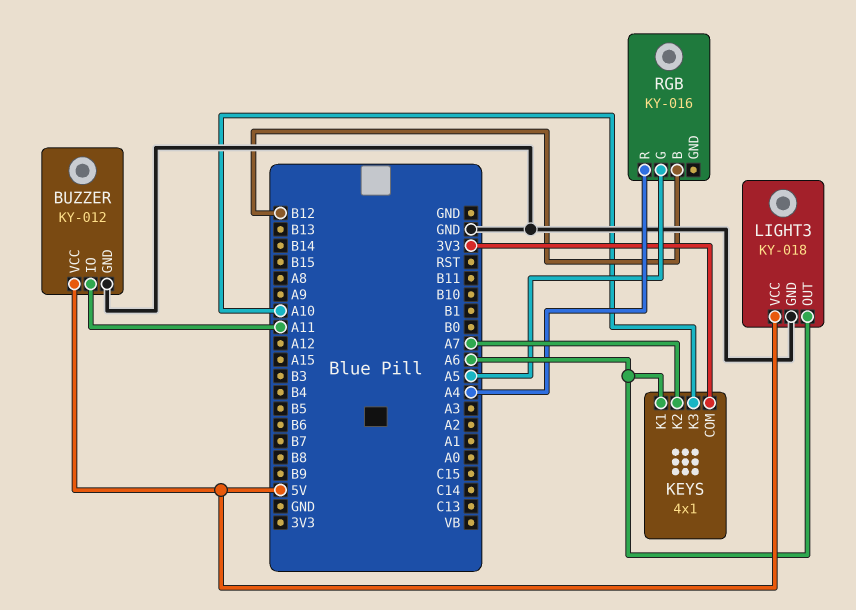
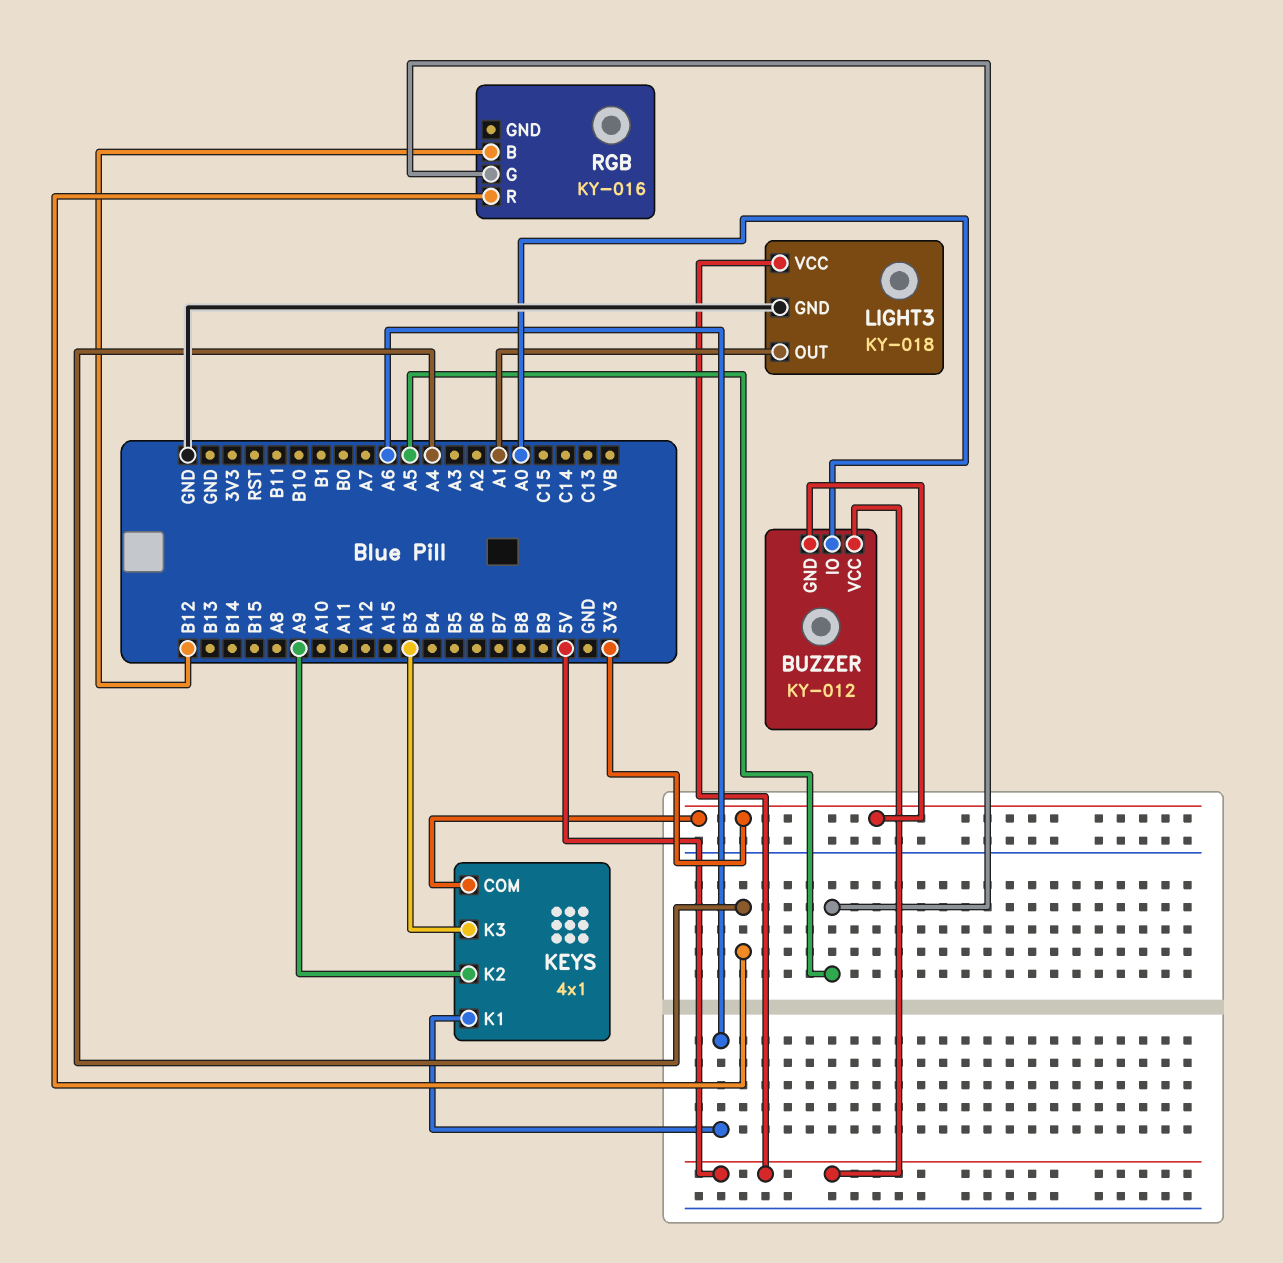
BUZZER pin GND: GND -> 3V3
BUZZER pin IO: A11 -> A0
KEYS pin K2: A7 -> A9
KEYS pin K3: A10 -> B3
LIGHT3 pin OUT: A6 -> A1

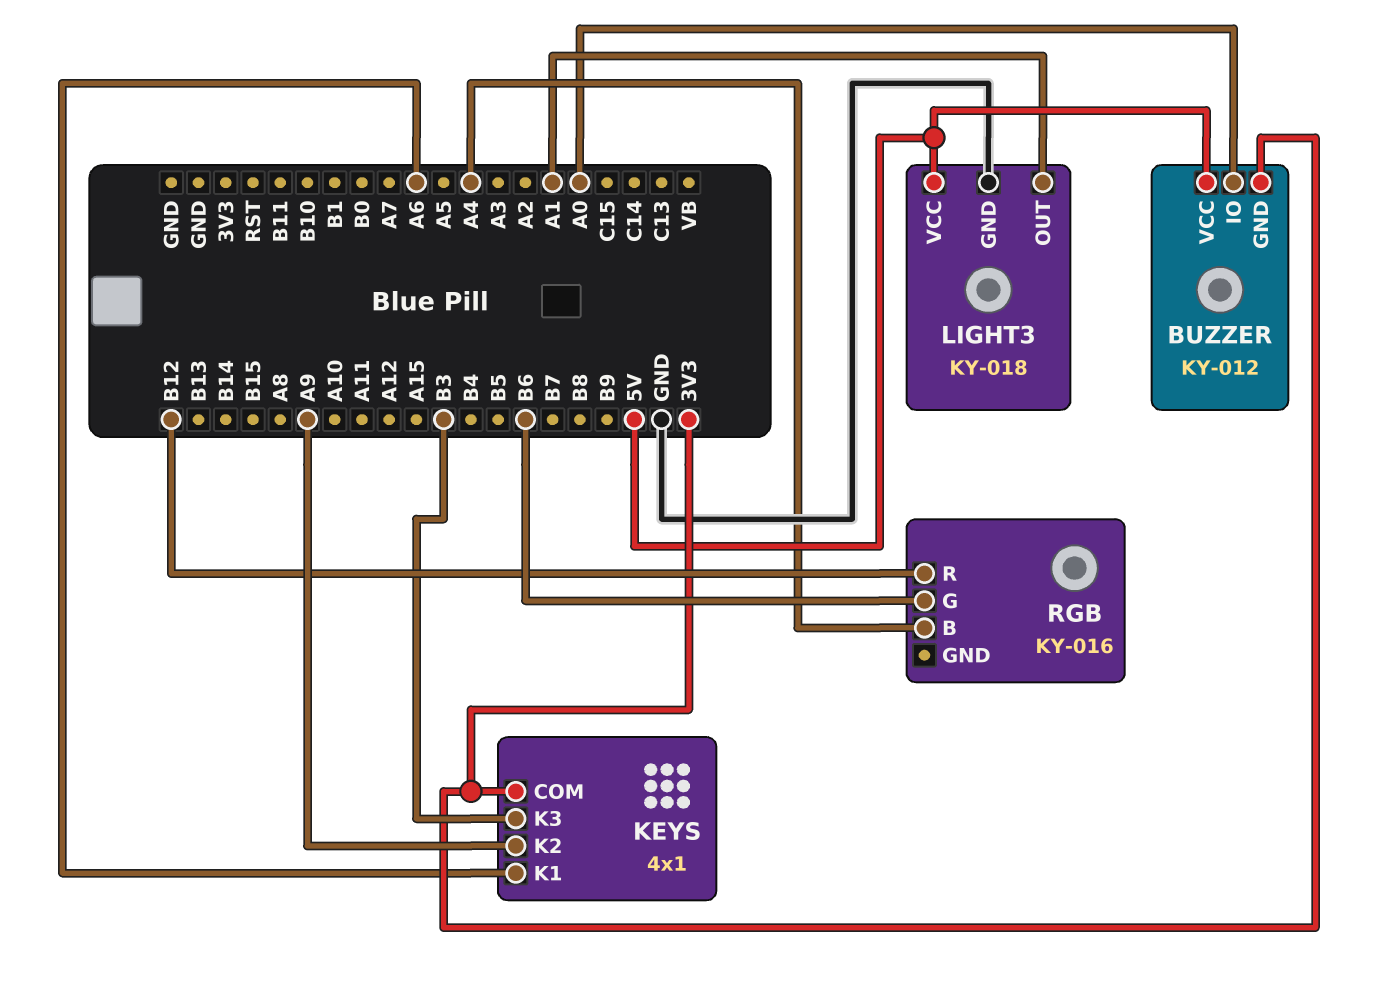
RGB pin B: B12 -> A4
RGB pin G: A5 -> B6
RGB pin R: A4 -> B12

